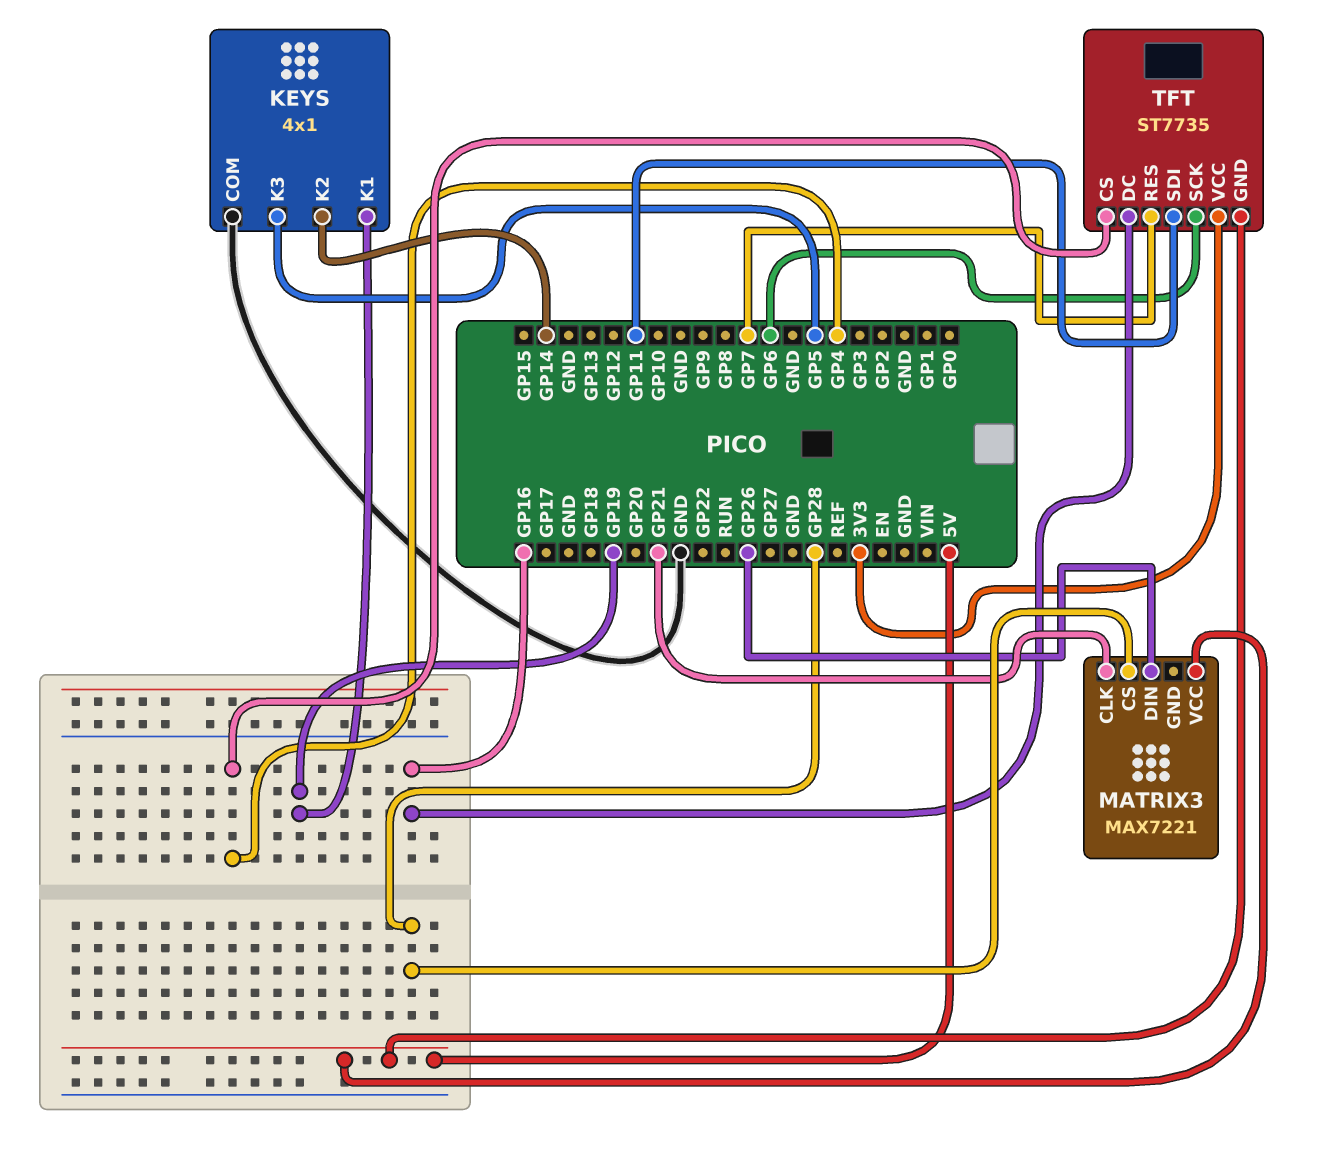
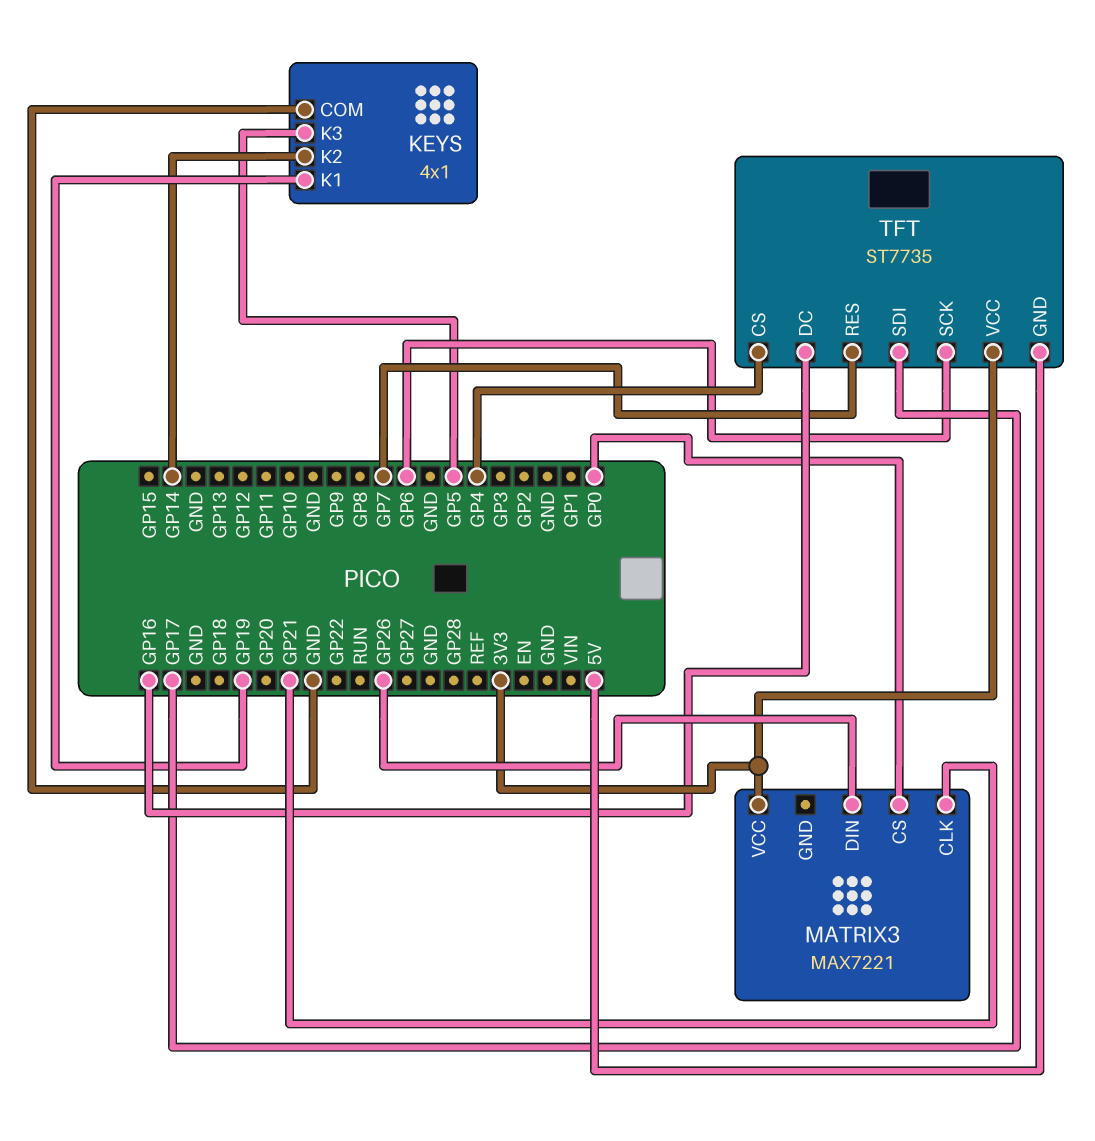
MATRIX3 pin CS: GP28 -> GP0
MATRIX3 pin VCC: 5V -> 3V3
TFT pin SDI: GP11 -> GP17

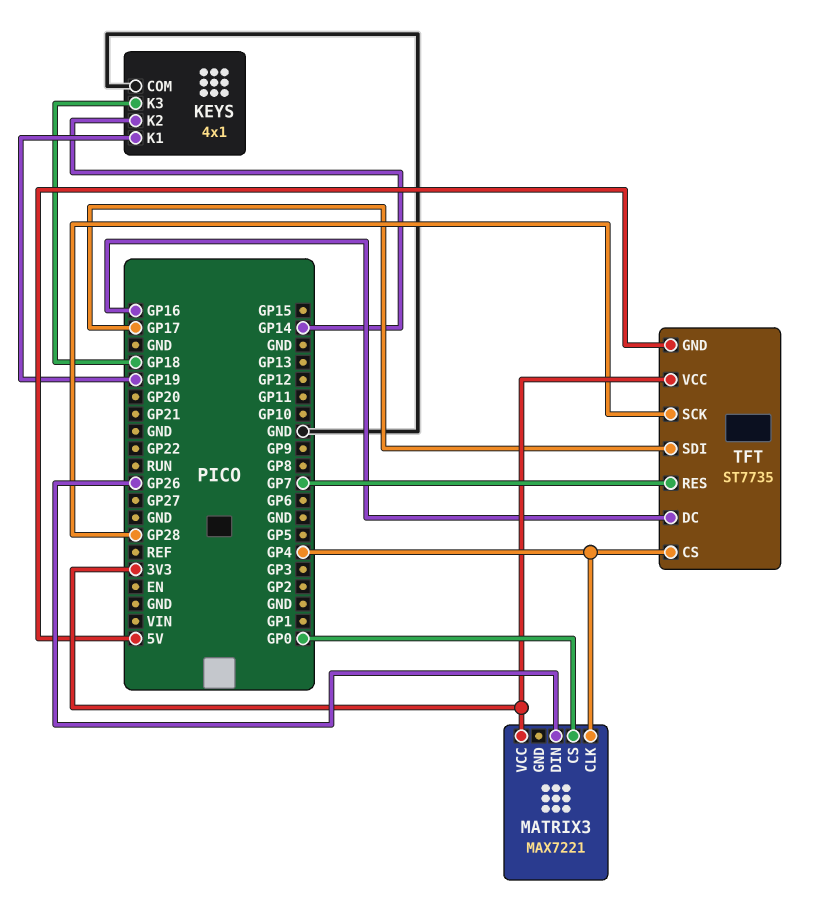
KEYS pin K3: GP5 -> GP18
MATRIX3 pin CLK: GP21 -> GP4
TFT pin SCK: GP6 -> GP28

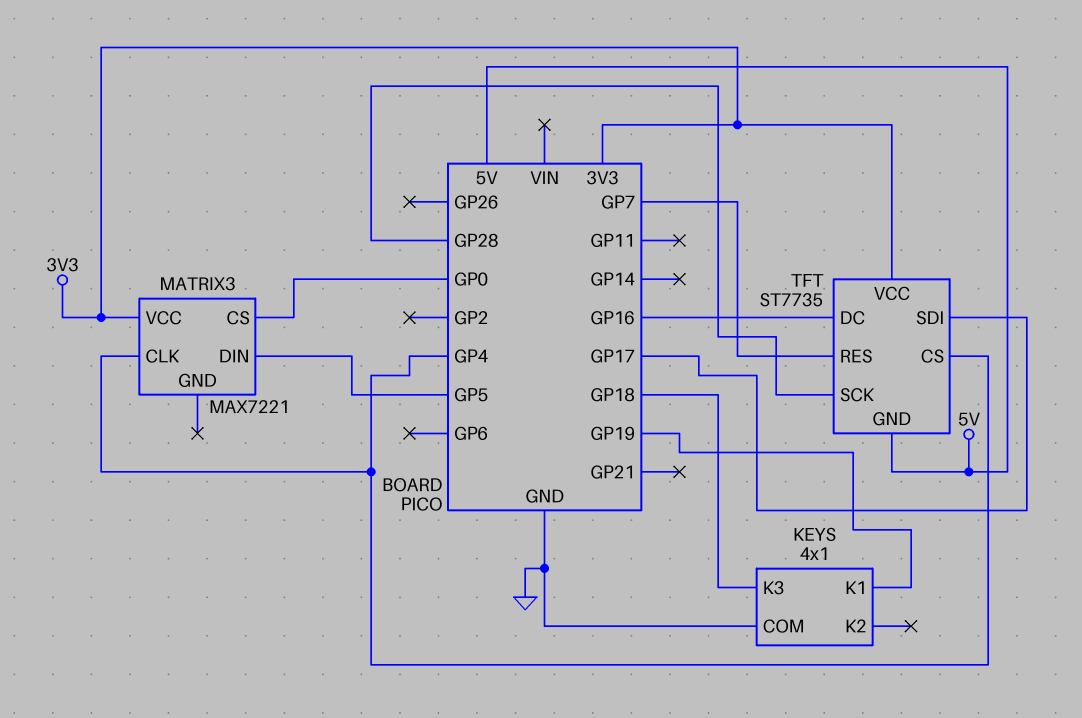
KEYS pin K2: GP14 -> none
MATRIX3 pin DIN: GP26 -> GP5

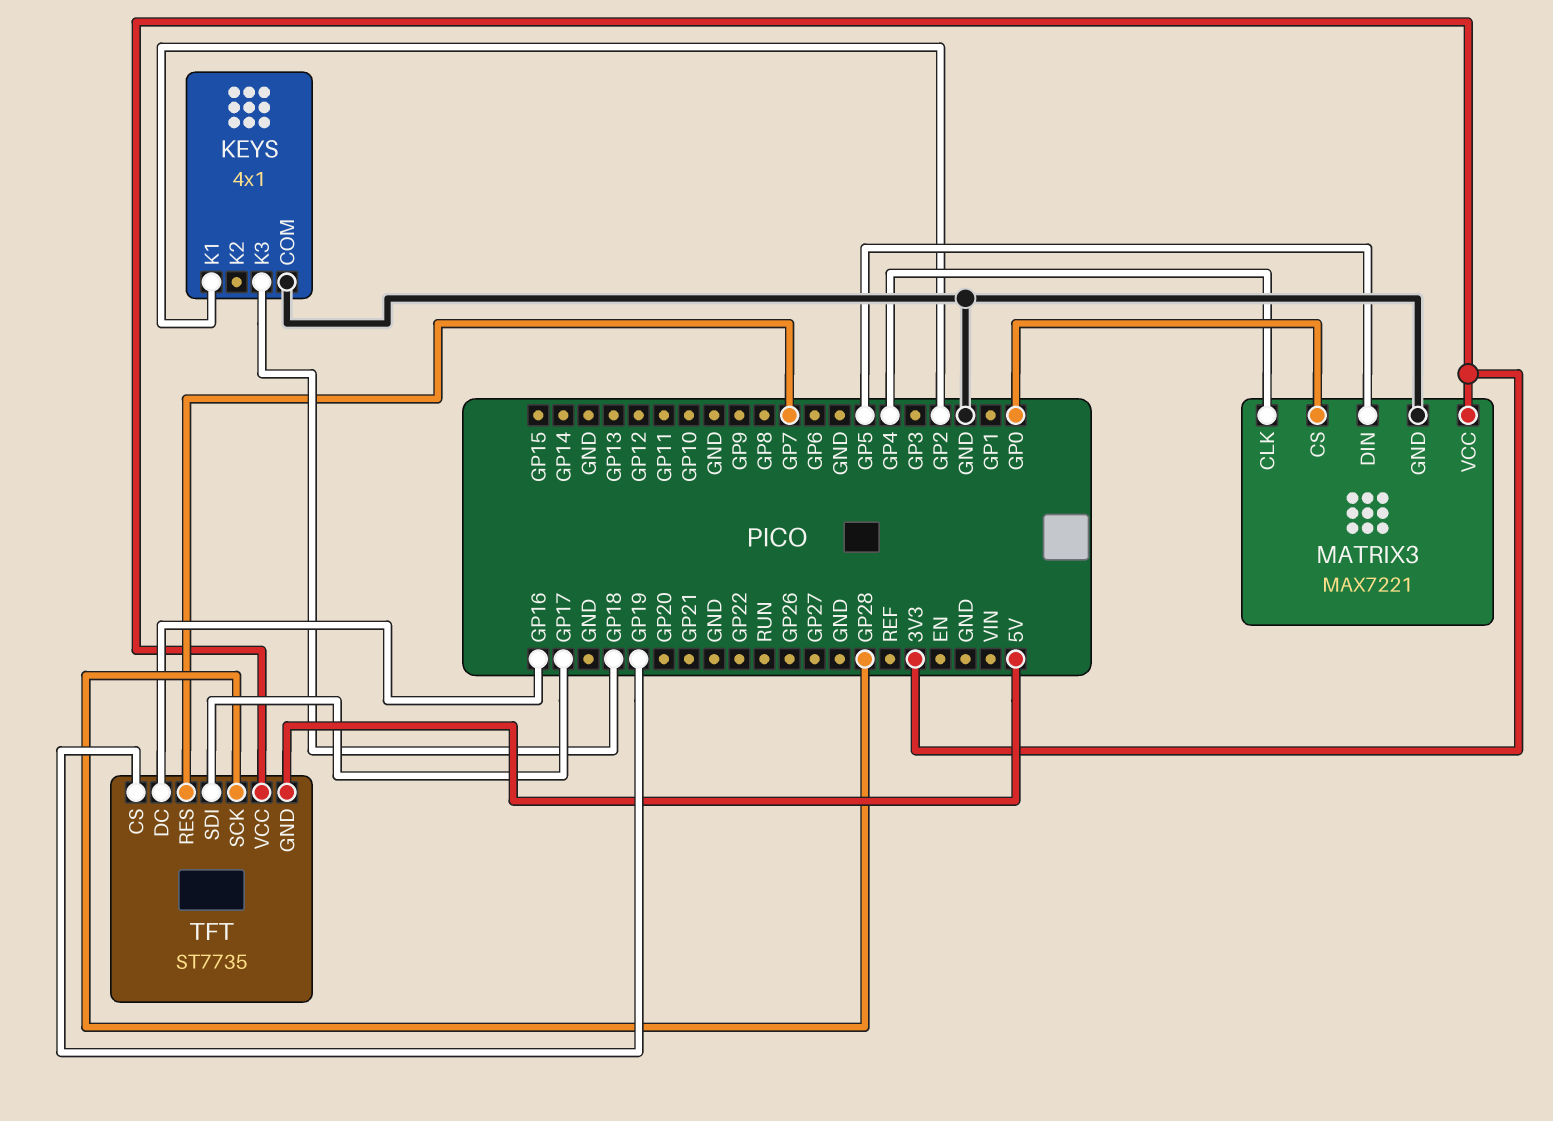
KEYS pin K1: GP19 -> GP2
MATRIX3 pin GND: none -> GND
TFT pin CS: GP4 -> GP19

